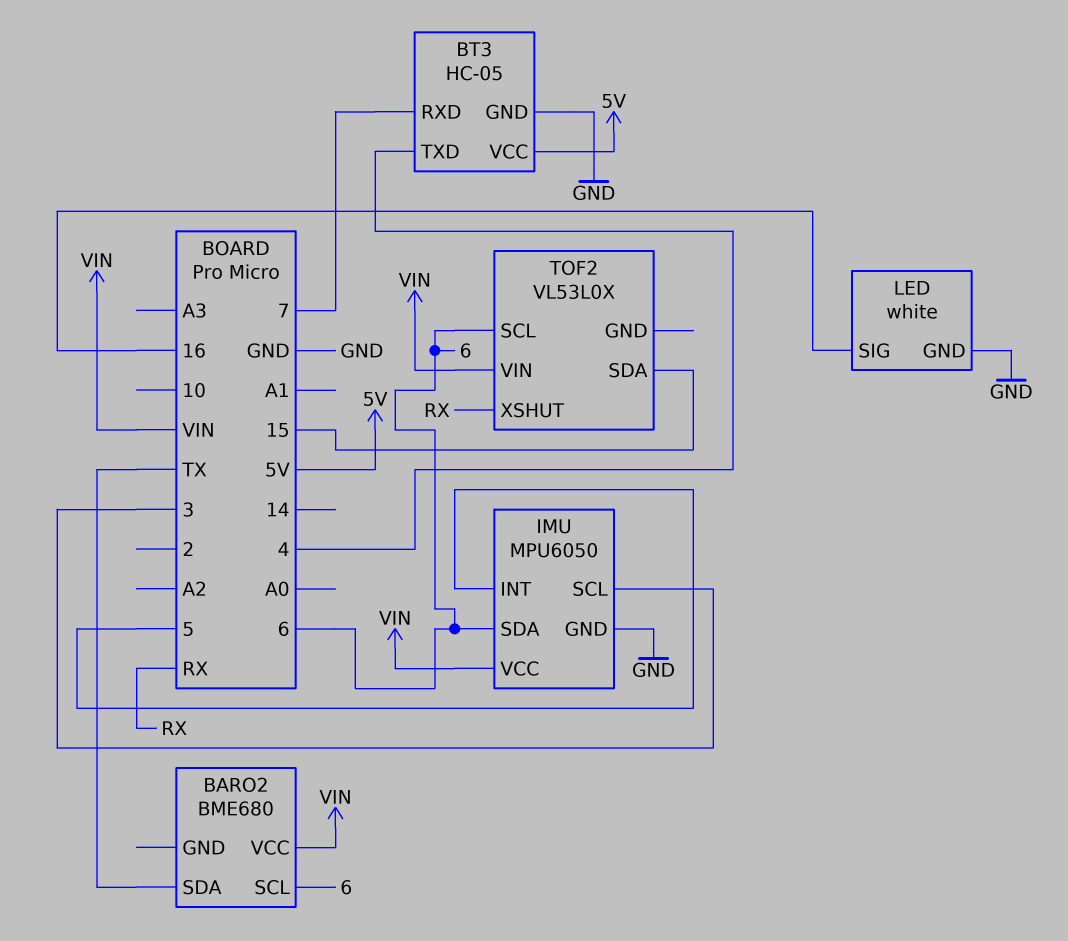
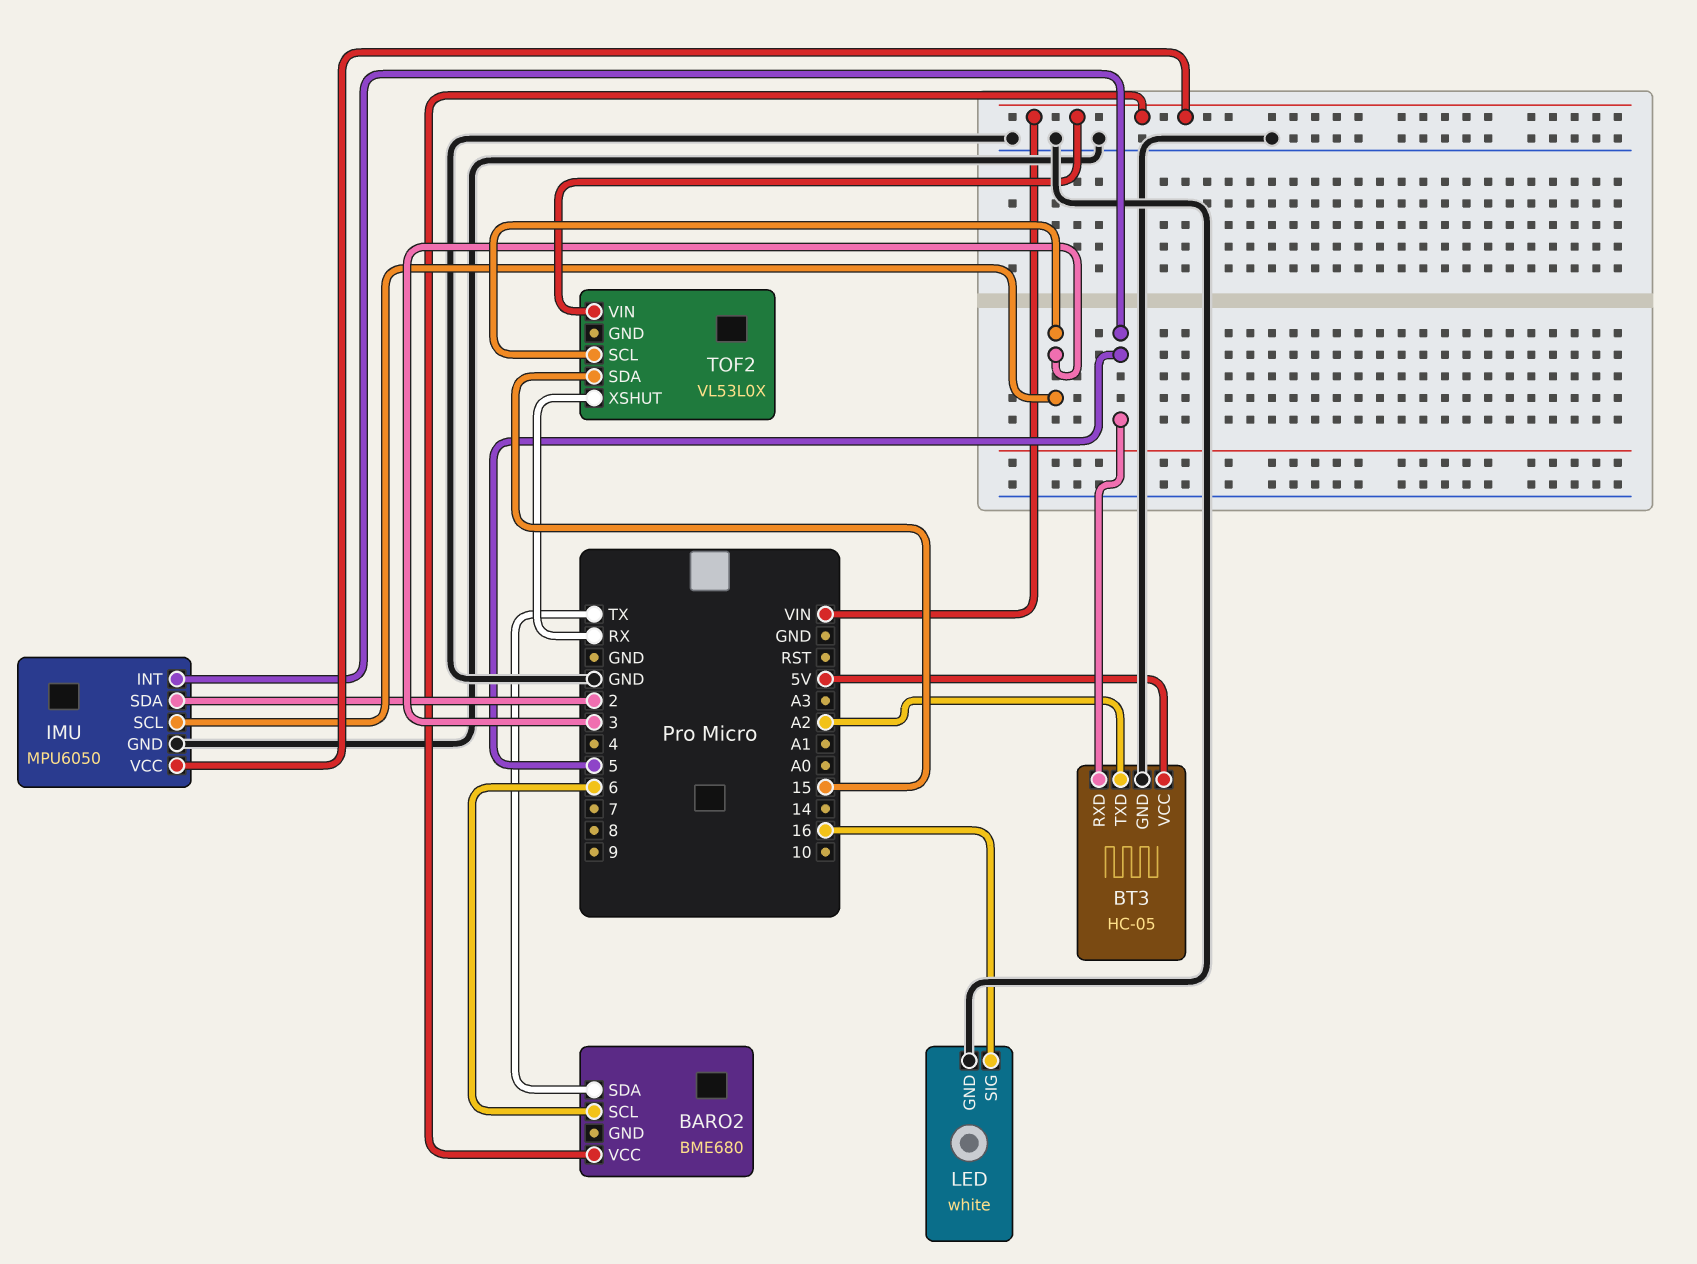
BT3 pin RXD: 7 -> 5
BT3 pin TXD: 4 -> A2
IMU pin SDA: 6 -> 2
TOF2 pin SCL: 6 -> 3

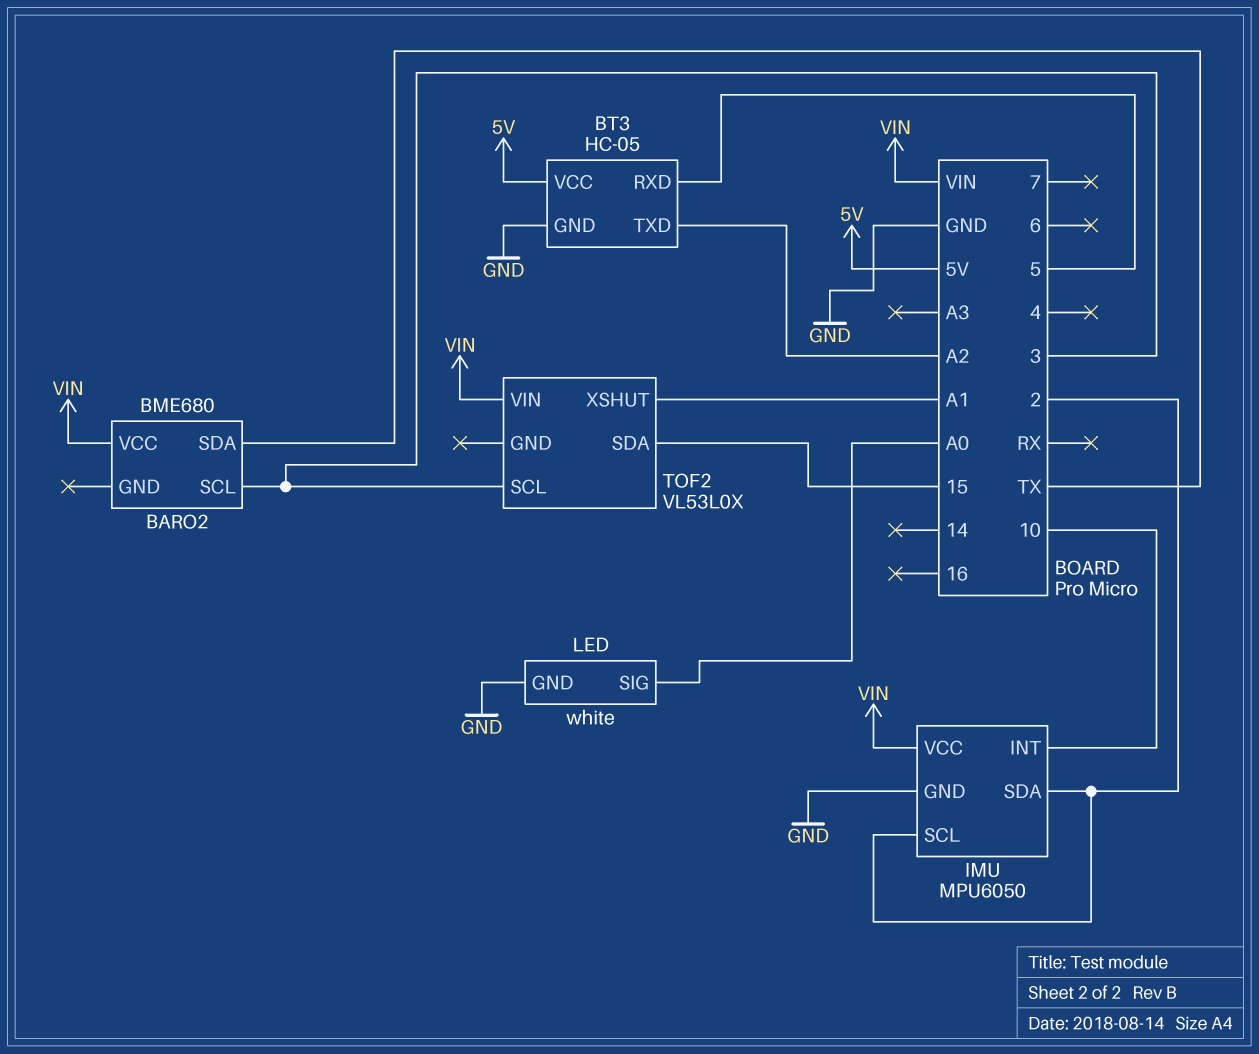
BARO2 pin SCL: 6 -> 3
IMU pin INT: 5 -> 10
IMU pin SCL: 3 -> 2
LED pin SIG: 16 -> A0
TOF2 pin XSHUT: RX -> A1

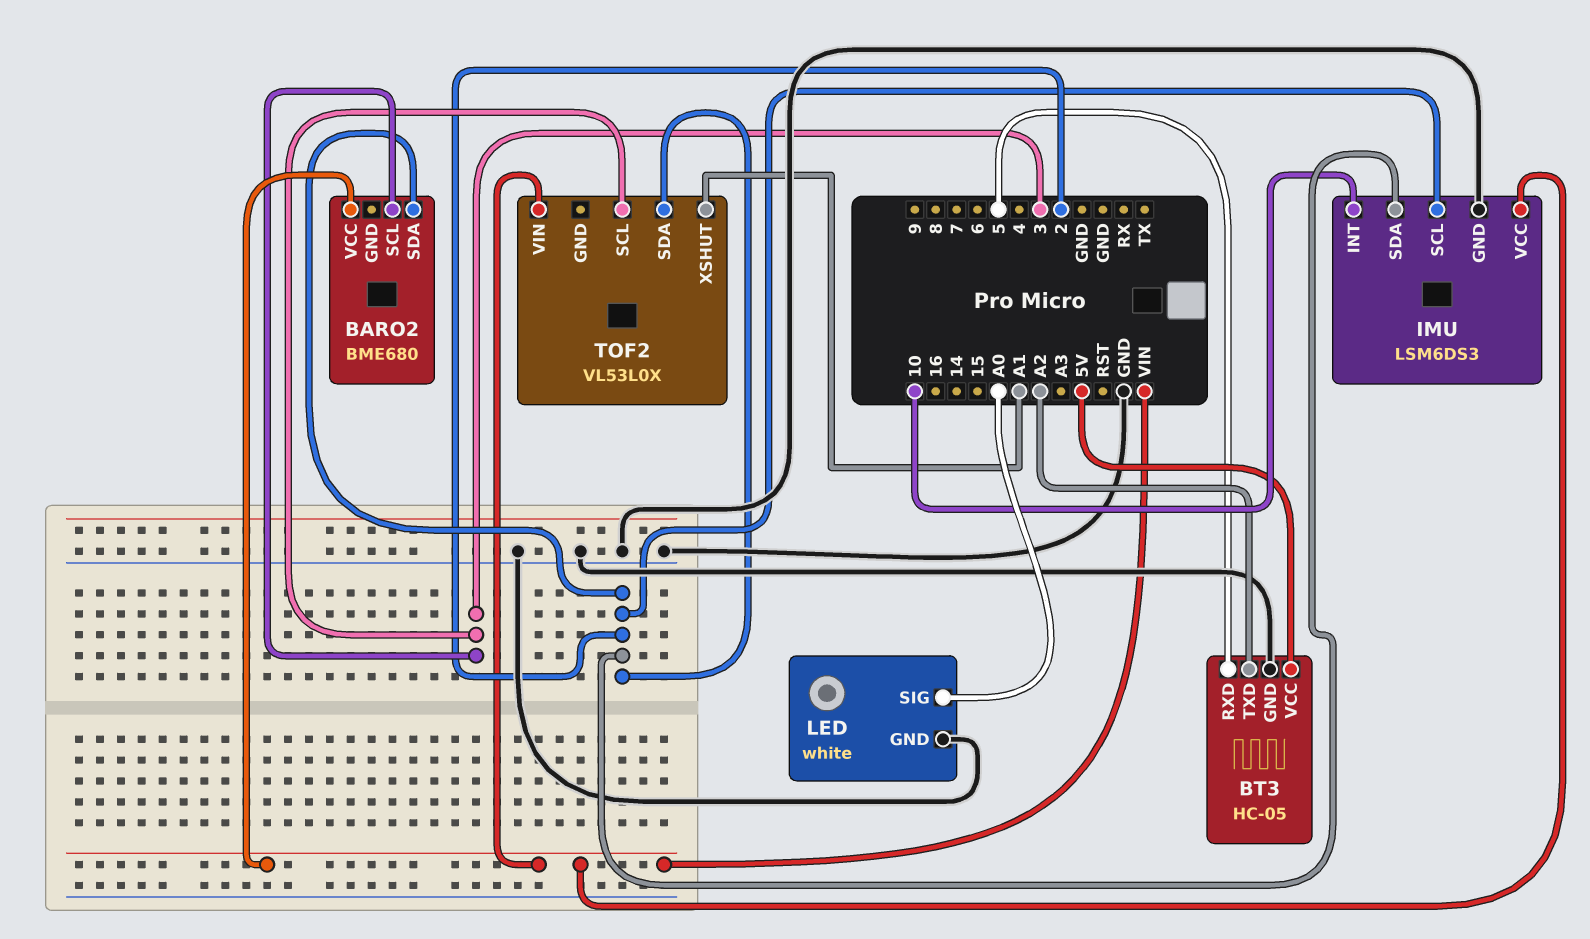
BARO2 pin SDA: TX -> 2
IMU: MPU6050 -> LSM6DS3
TOF2 pin SDA: 15 -> 2

